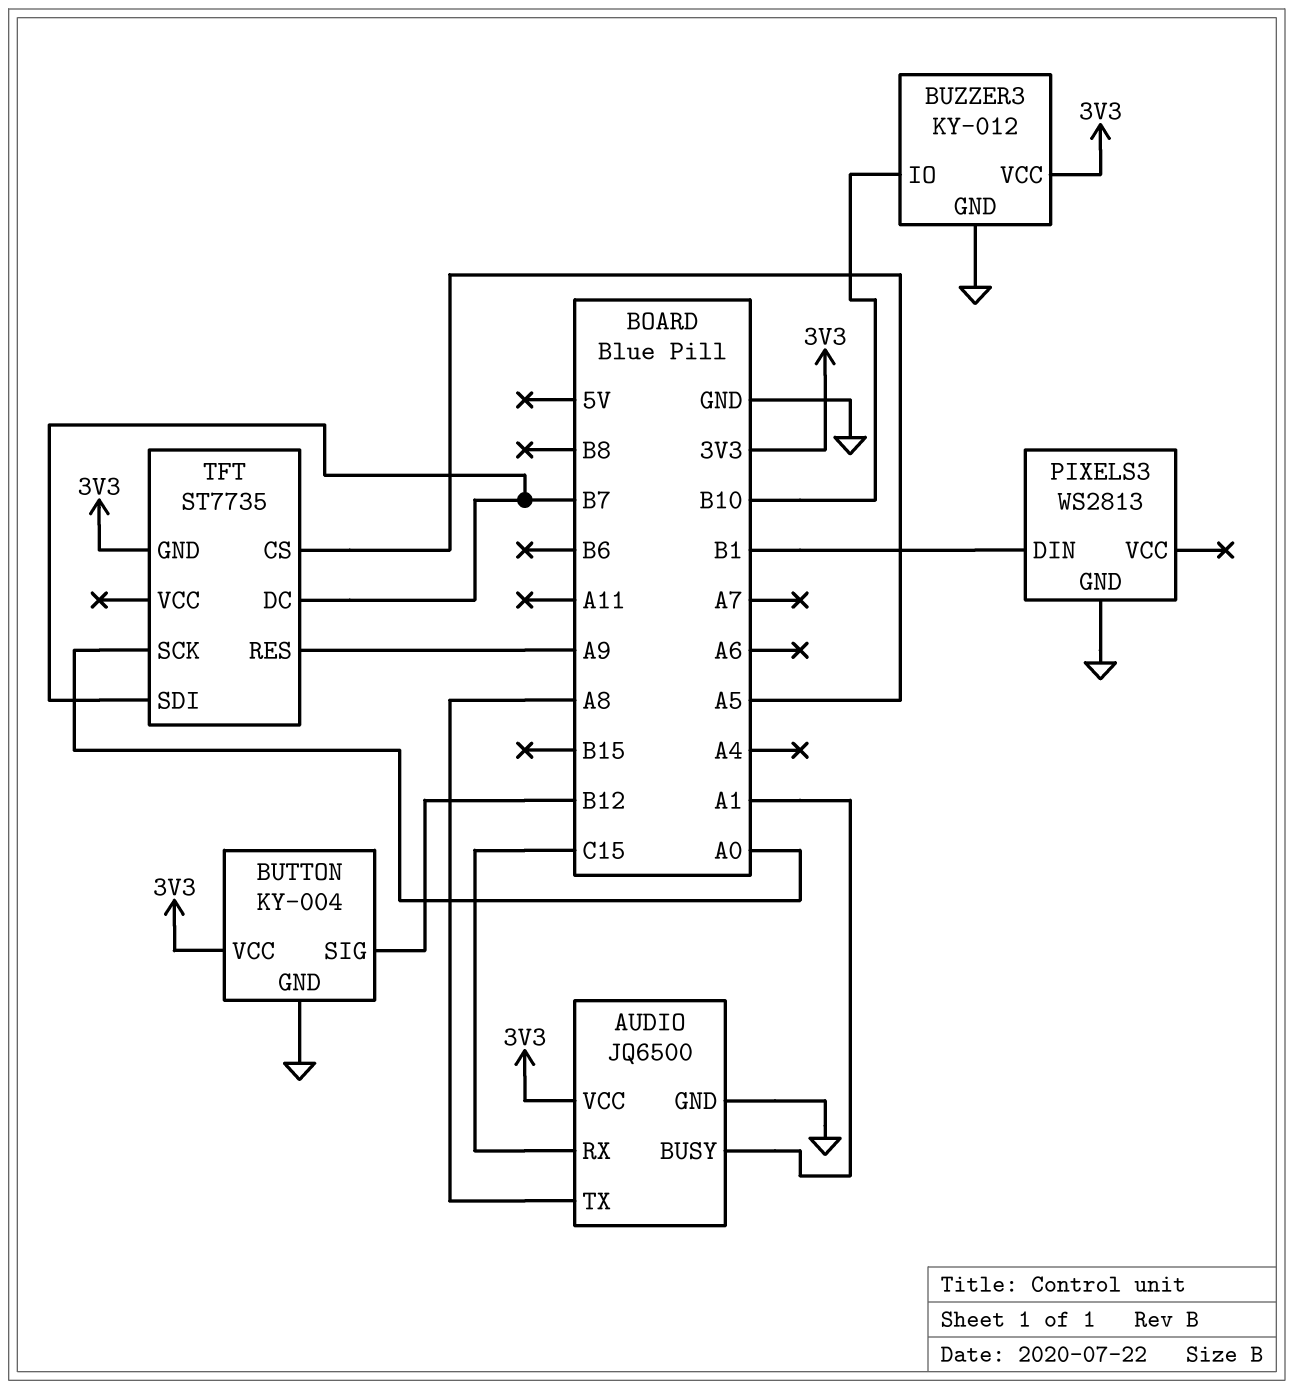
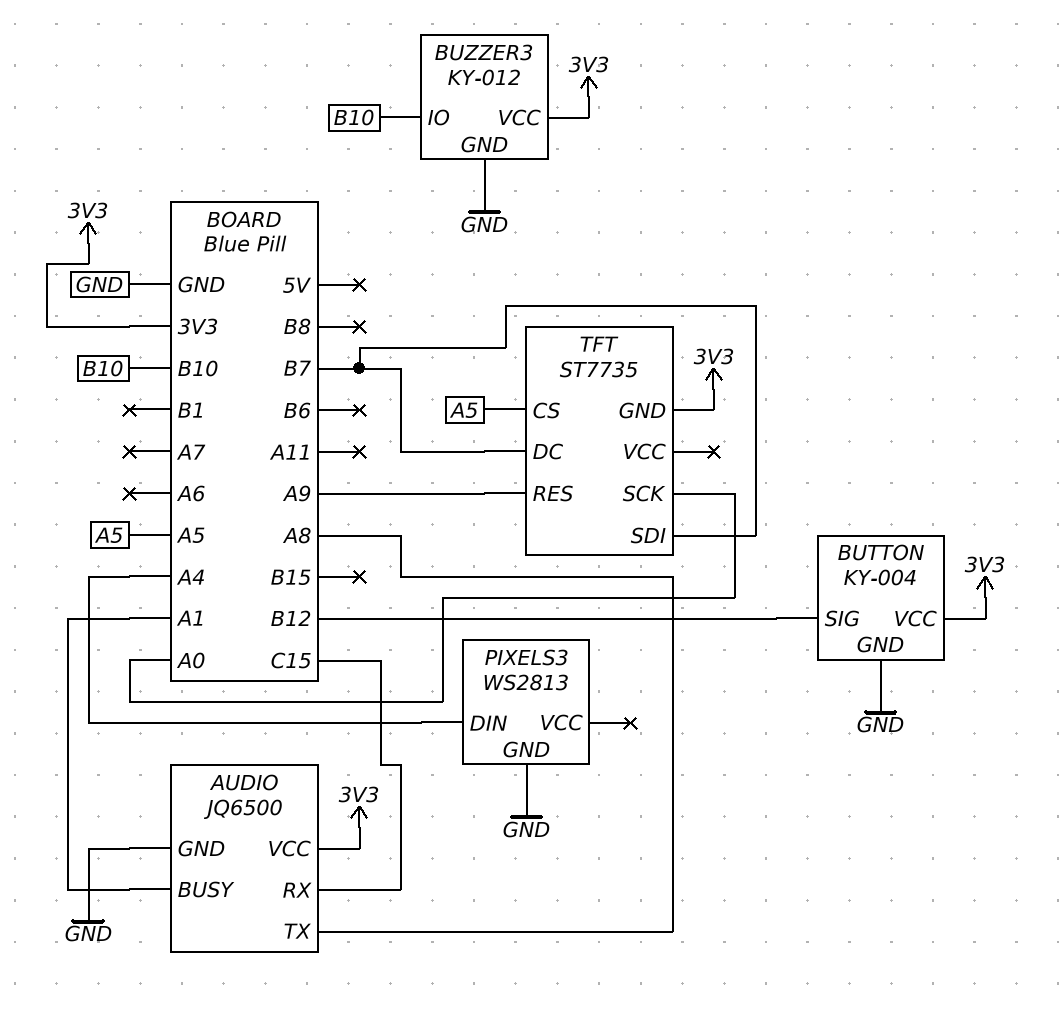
PIXELS3 pin DIN: B1 -> A4

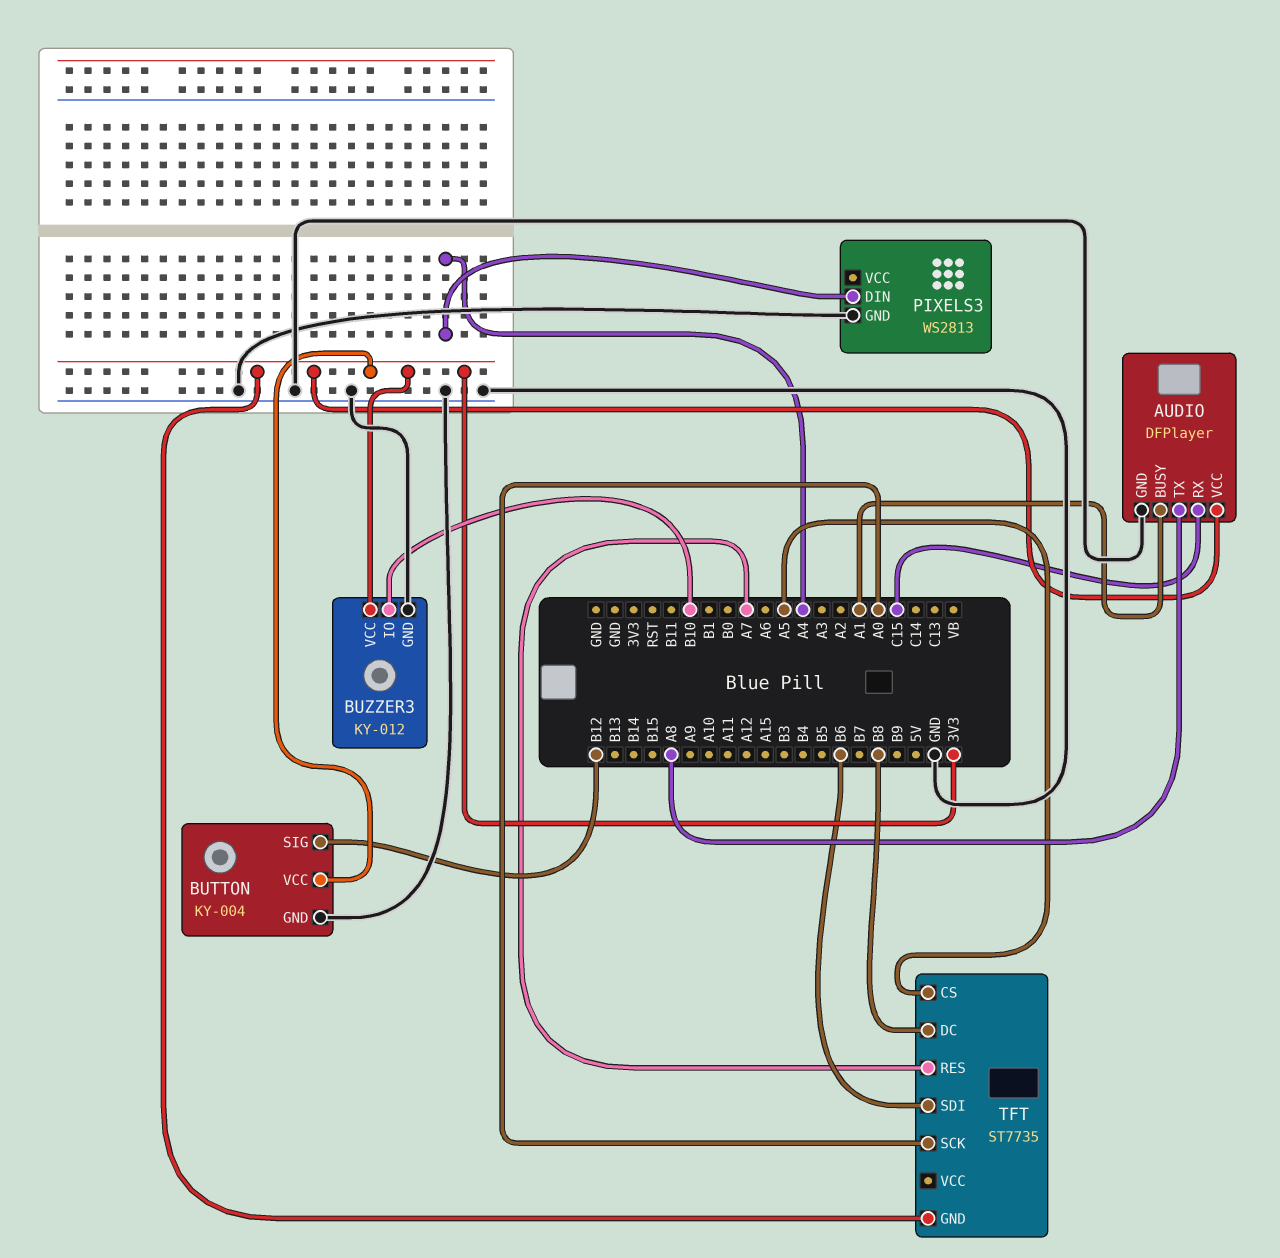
AUDIO: JQ6500 -> DFPlayer
TFT pin DC: B7 -> B8
TFT pin RES: A9 -> A7
TFT pin SDI: B7 -> B6

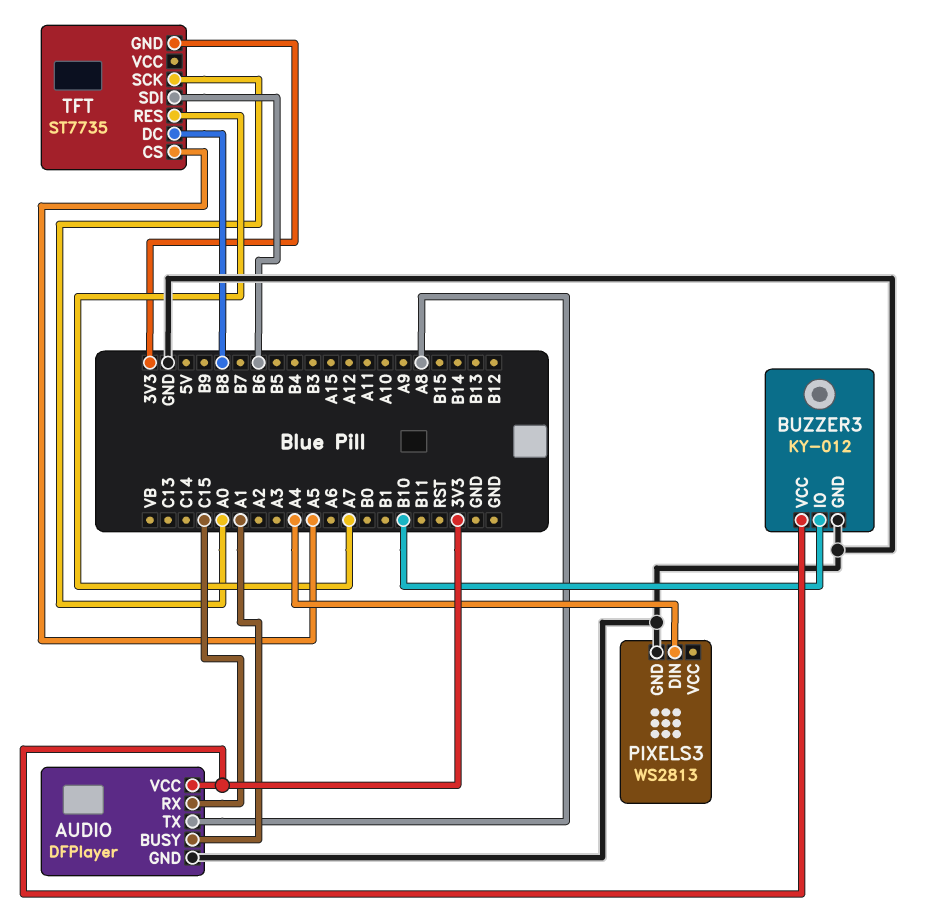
BUTTON: KY-004 -> none
BUTTON pin GND: GND -> none
BUTTON pin SIG: B12 -> none
BUTTON pin VCC: 3V3 -> none

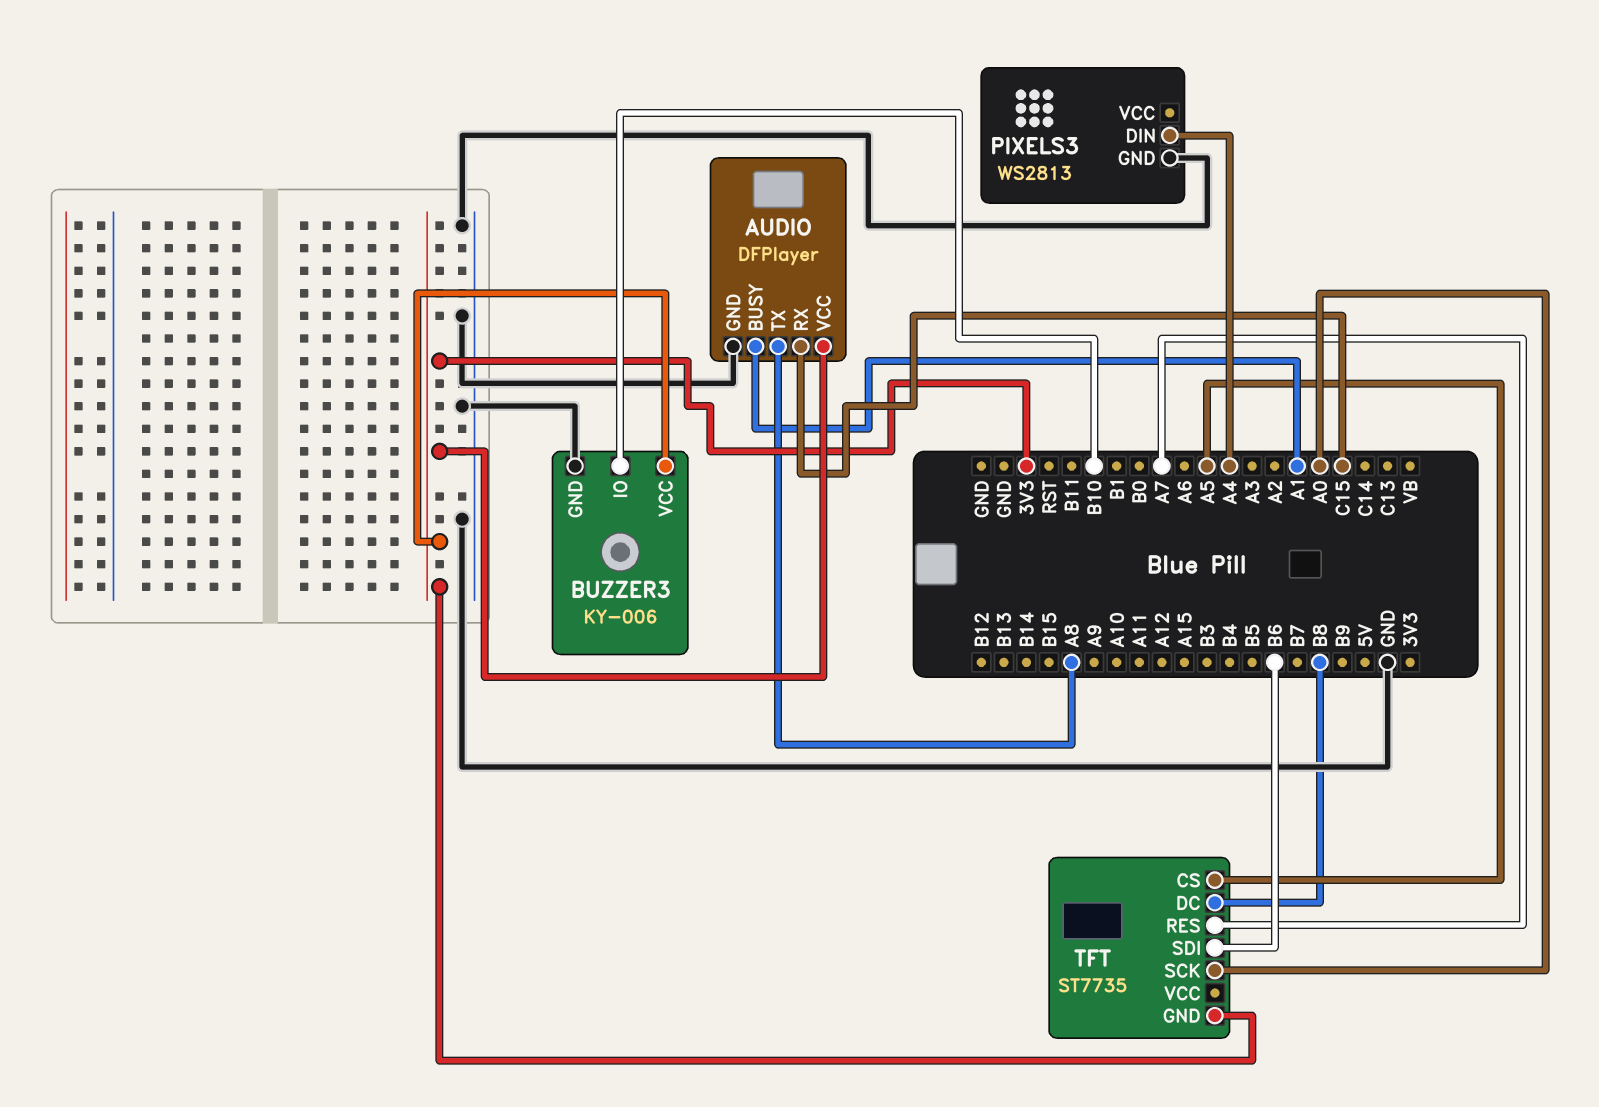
BUZZER3: KY-012 -> KY-006

